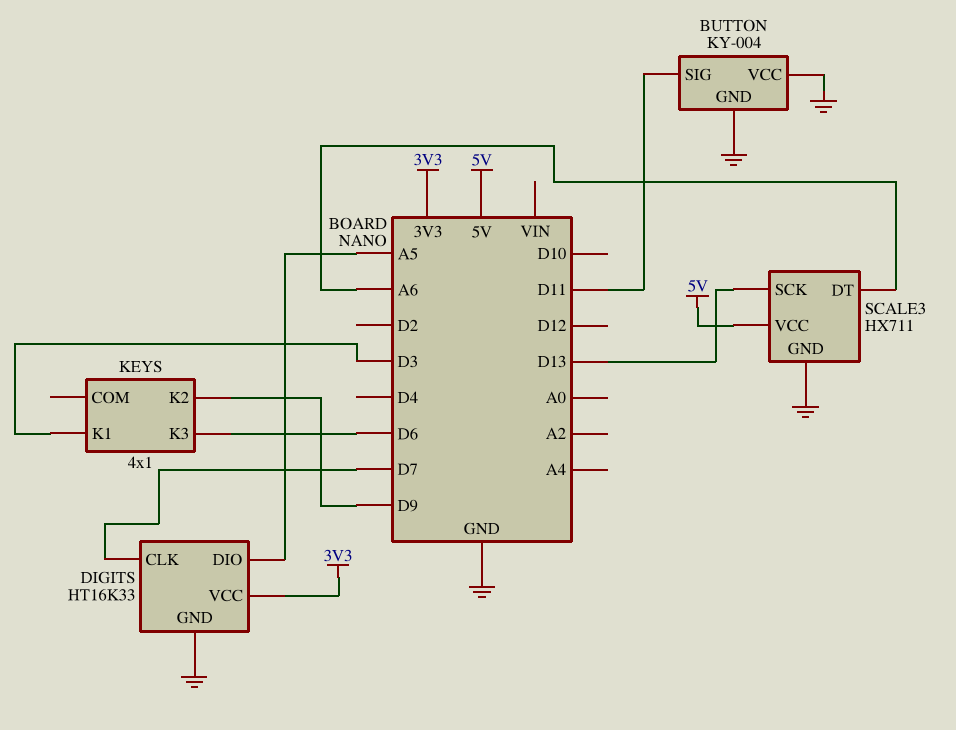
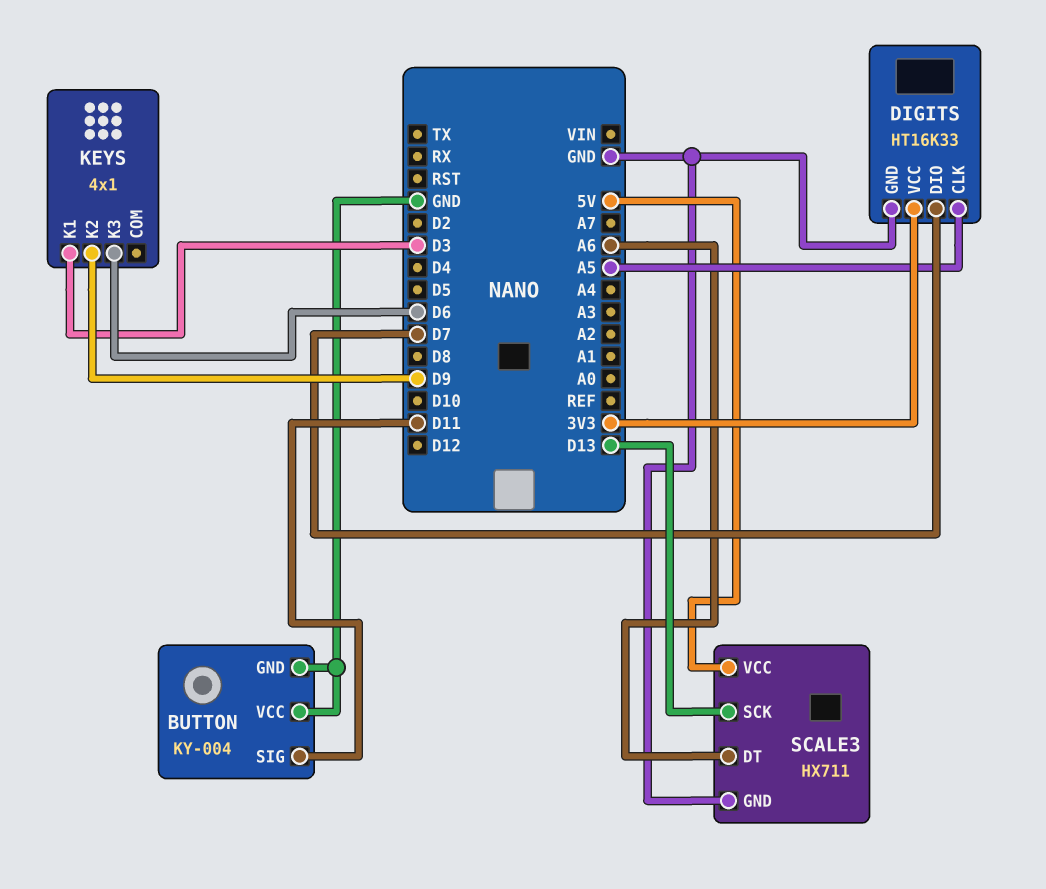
DIGITS pin CLK: D7 -> A5
DIGITS pin DIO: A5 -> D7

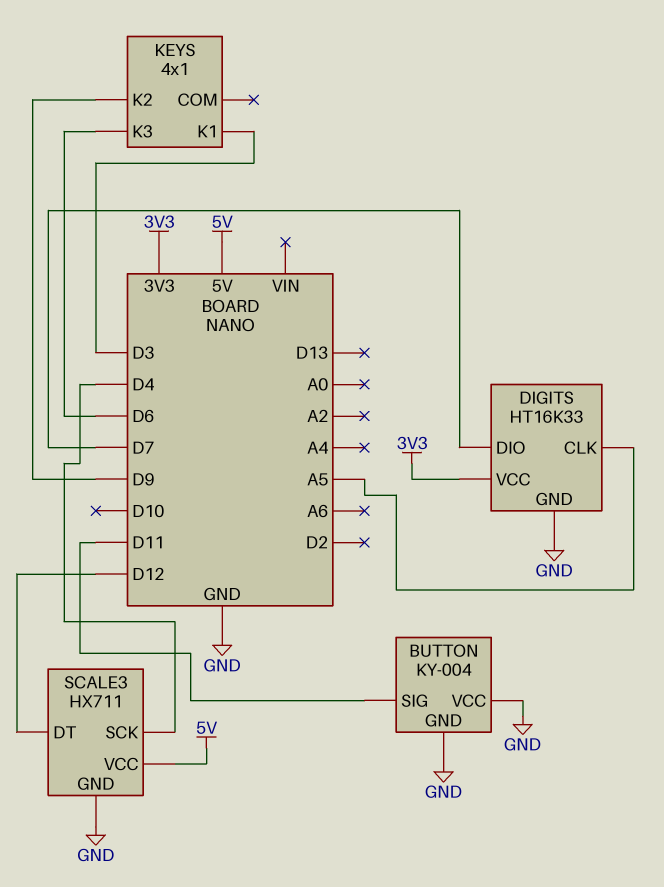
SCALE3 pin DT: A6 -> D12
SCALE3 pin SCK: D13 -> D4

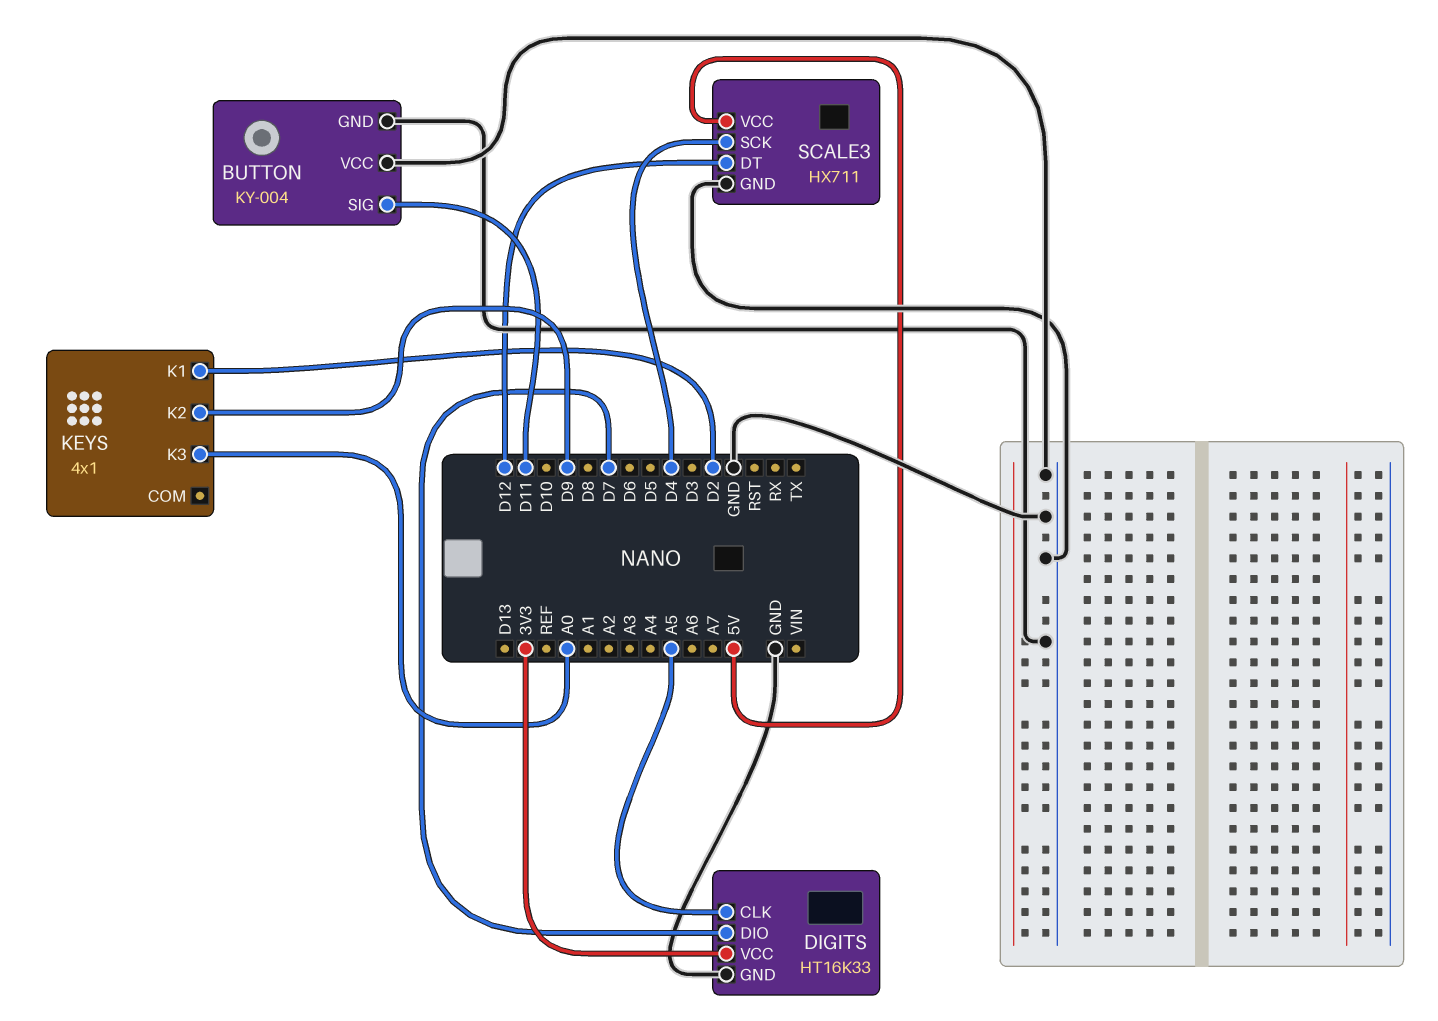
KEYS pin K1: D3 -> D2
KEYS pin K3: D6 -> A0

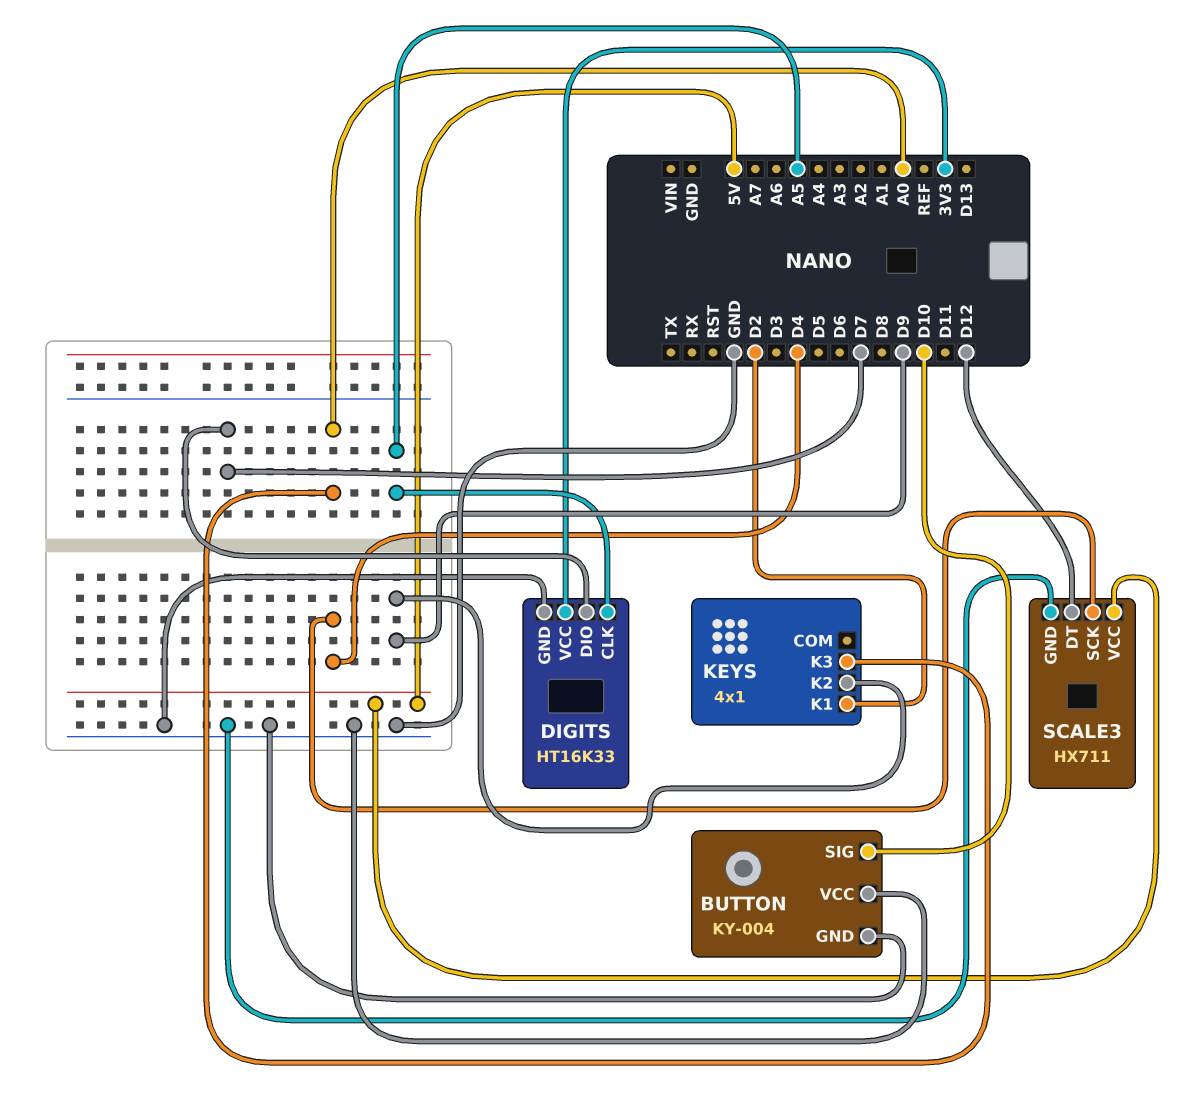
BUTTON pin SIG: D11 -> D10

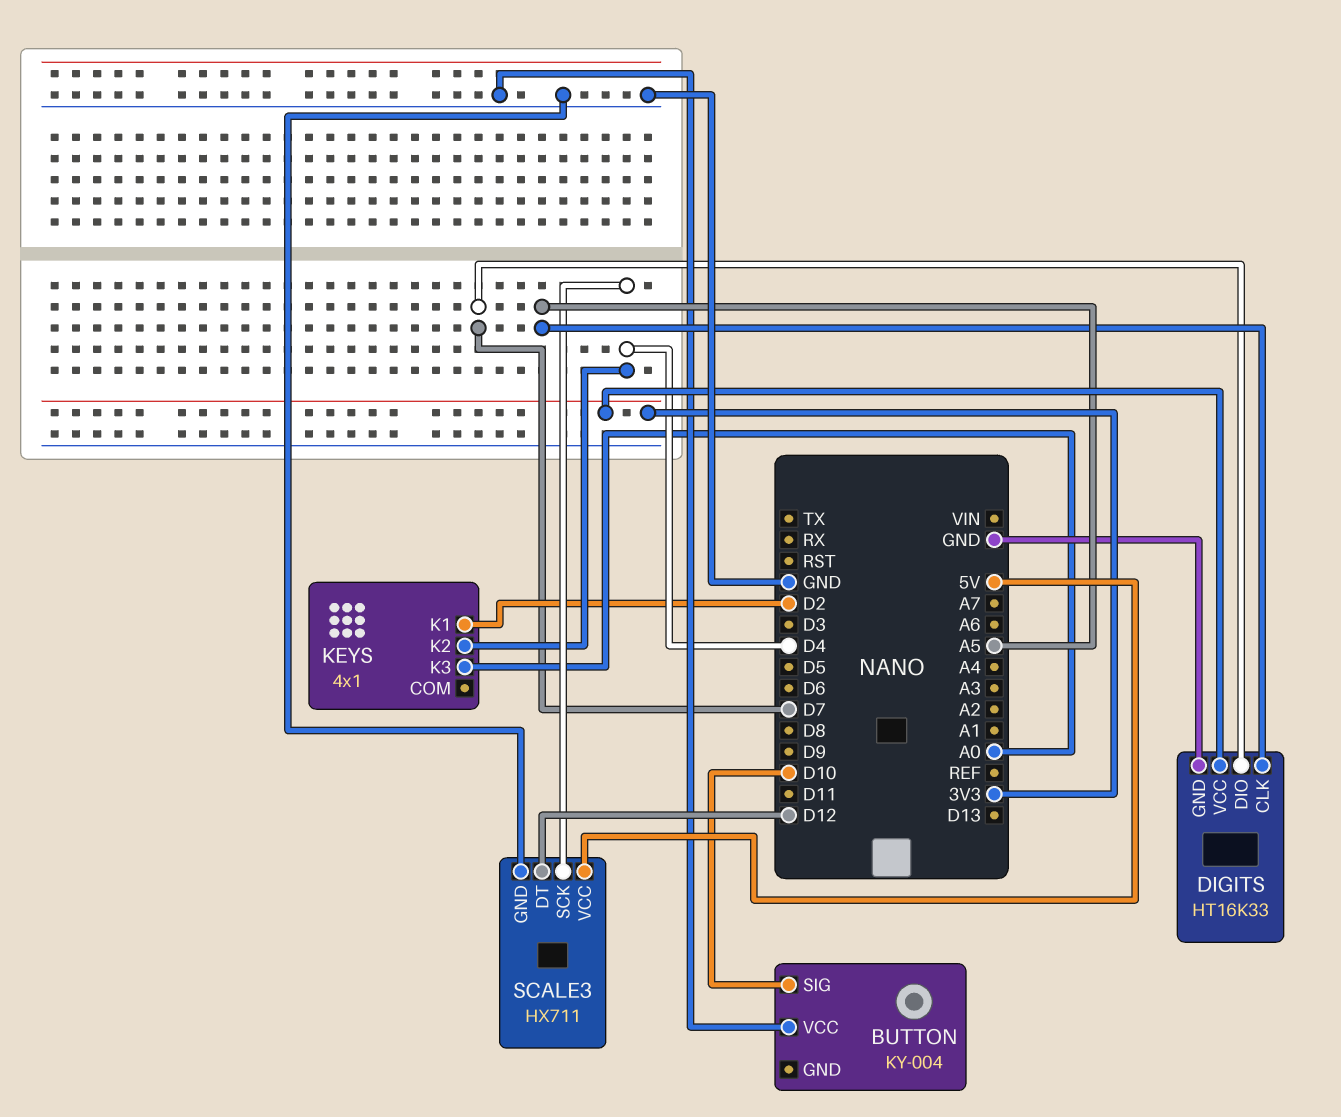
BUTTON pin GND: GND -> none
KEYS pin K2: D9 -> D4

